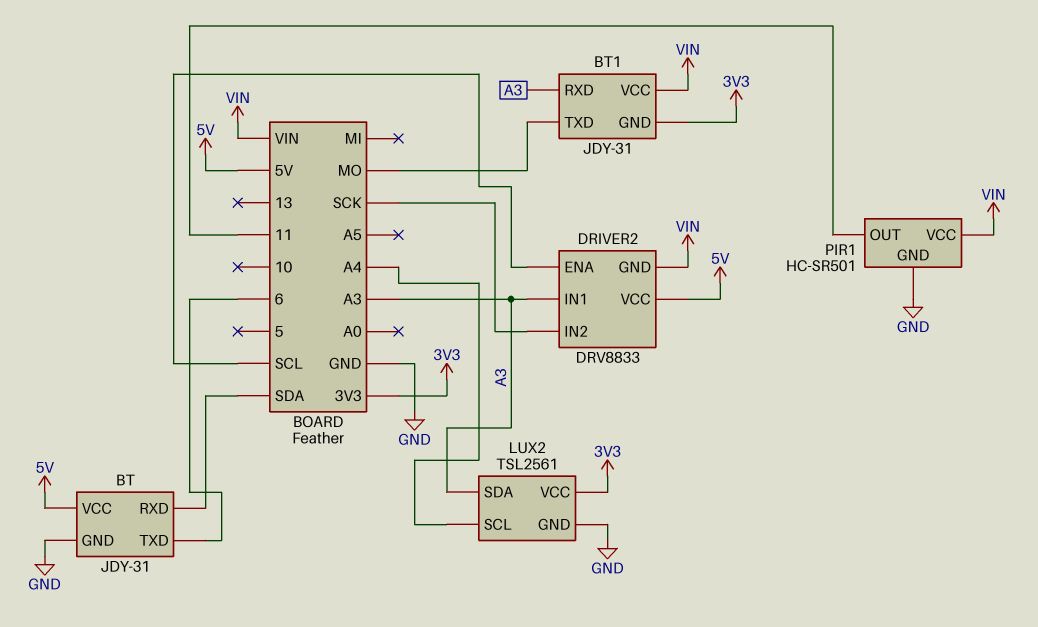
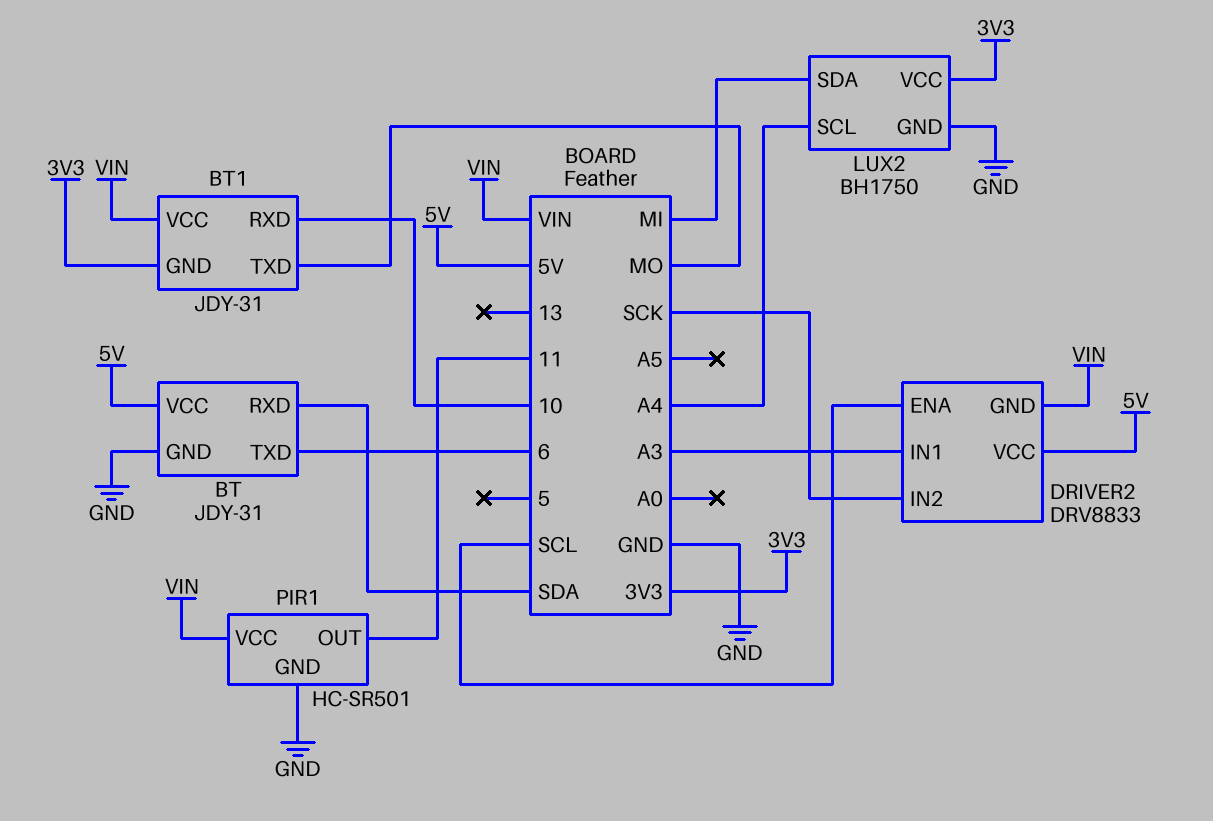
BT1 pin RXD: A3 -> 10
LUX2: TSL2561 -> BH1750
LUX2 pin SDA: A3 -> MI

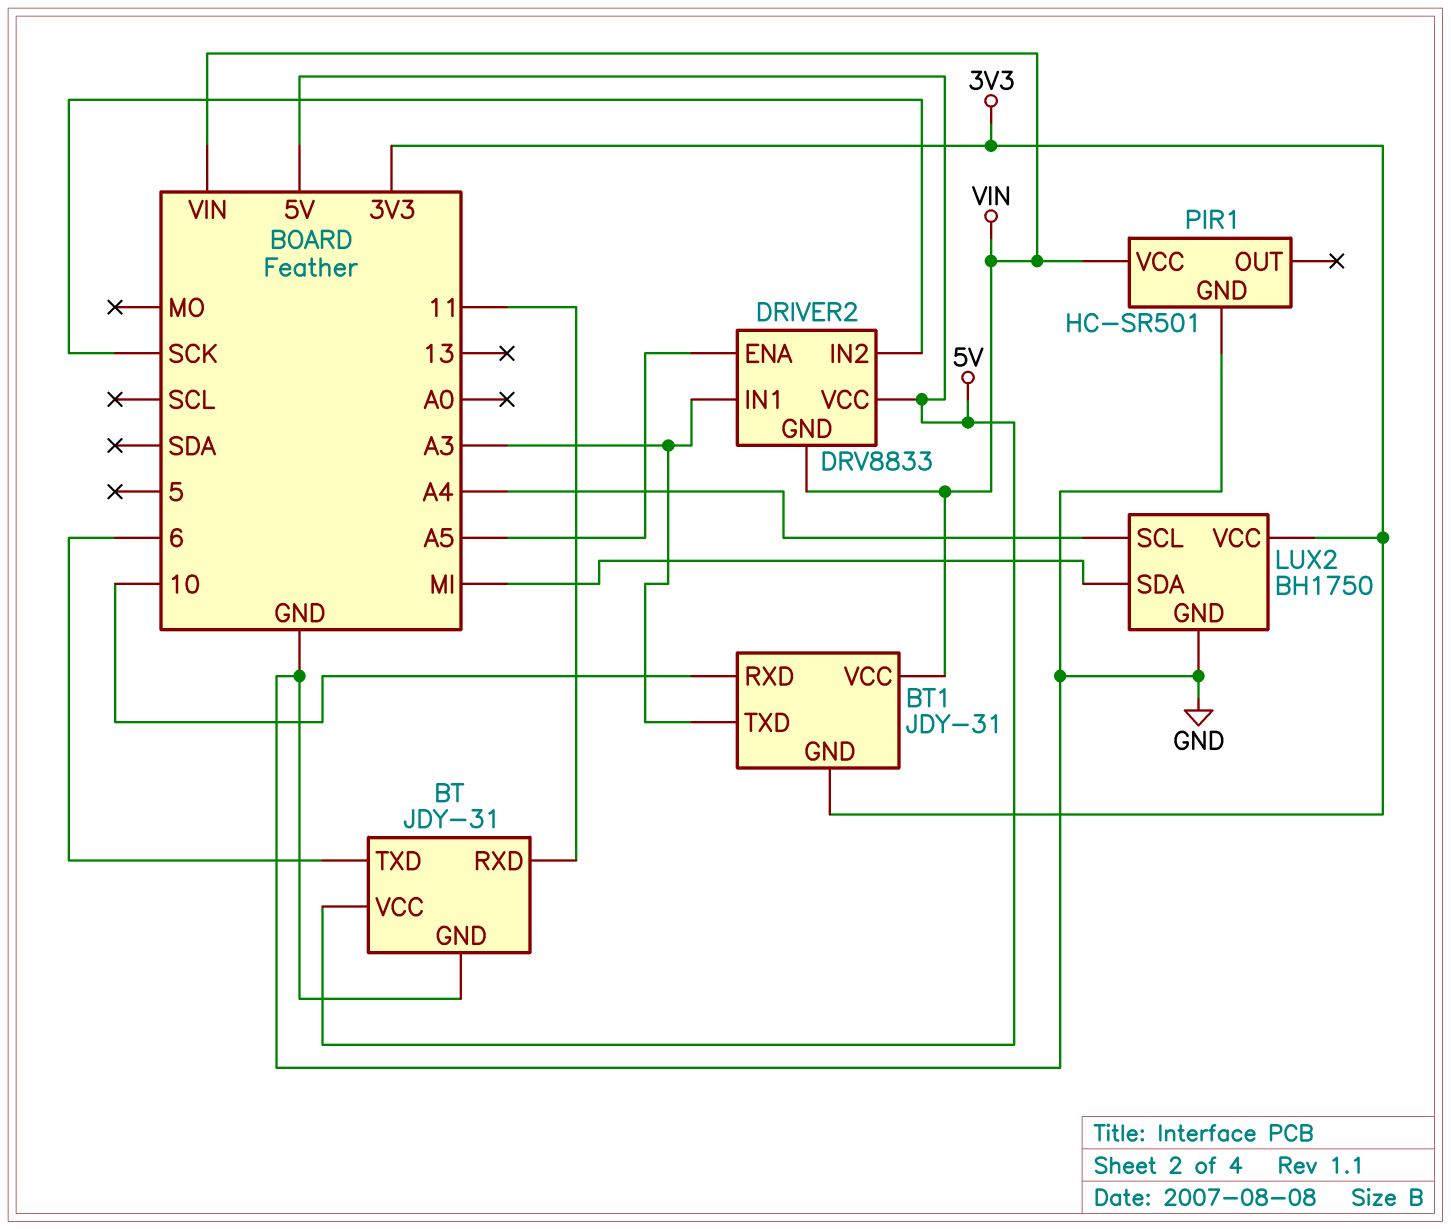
BT pin RXD: SDA -> 11
BT1 pin TXD: MO -> A3
DRIVER2 pin ENA: SCL -> A5
PIR1 pin OUT: 11 -> none

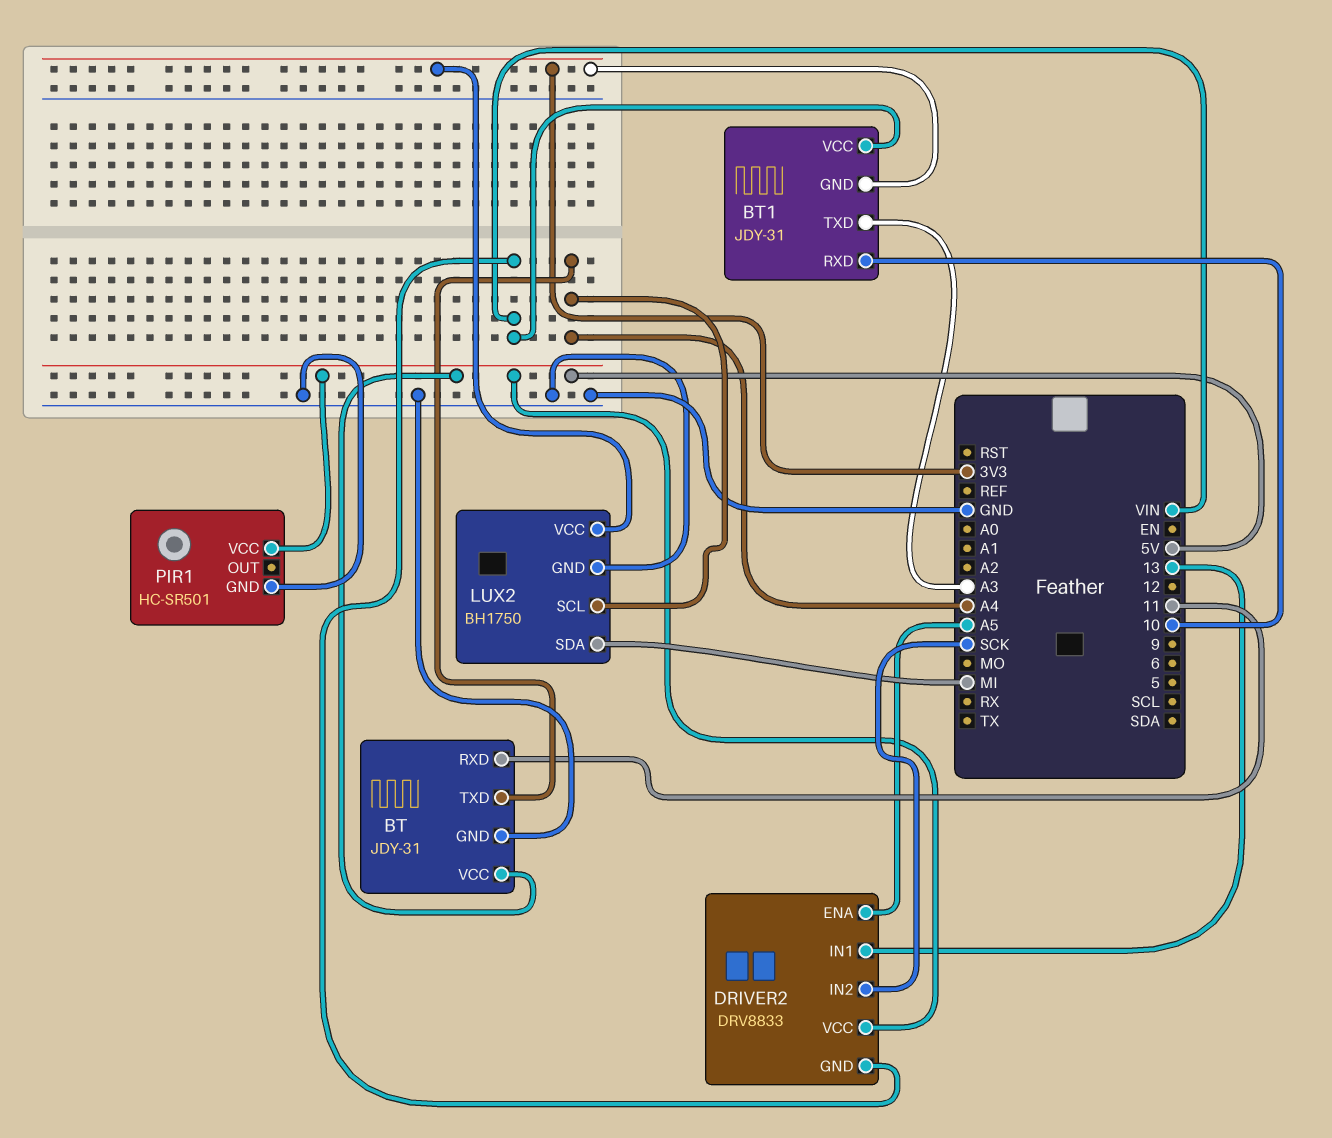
BT pin TXD: 6 -> A4
DRIVER2 pin IN1: A3 -> 13
PIR1 pin VCC: VIN -> 5V

